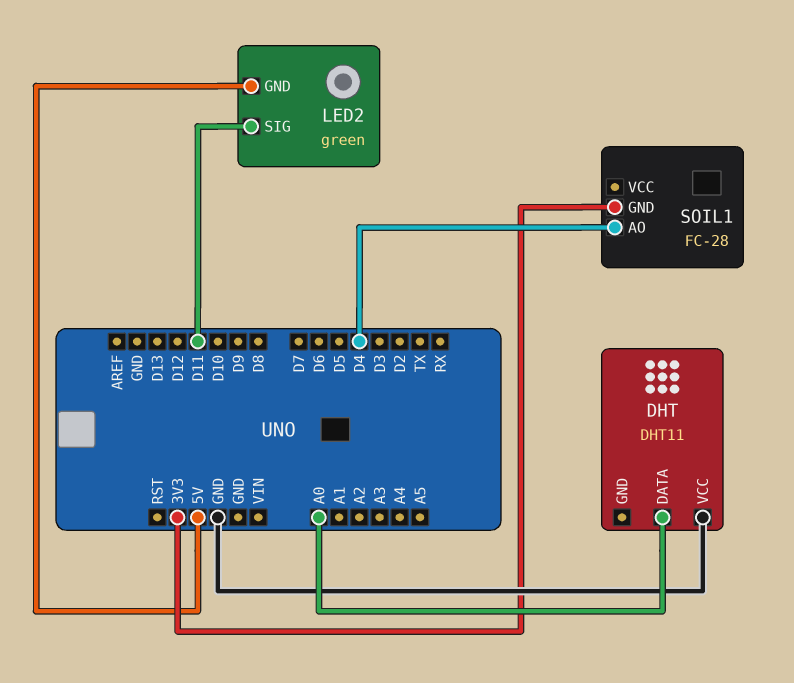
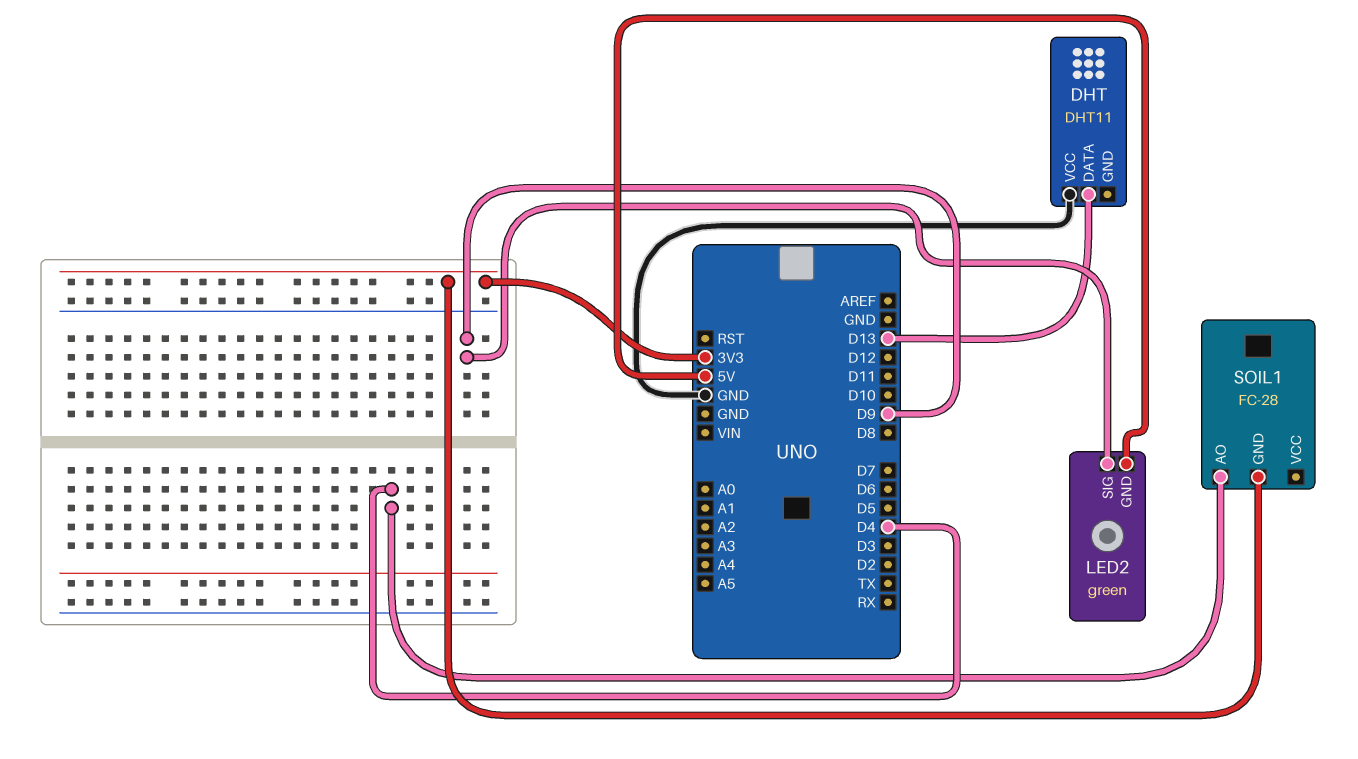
DHT pin DATA: A0 -> D13
LED2 pin SIG: D11 -> D9

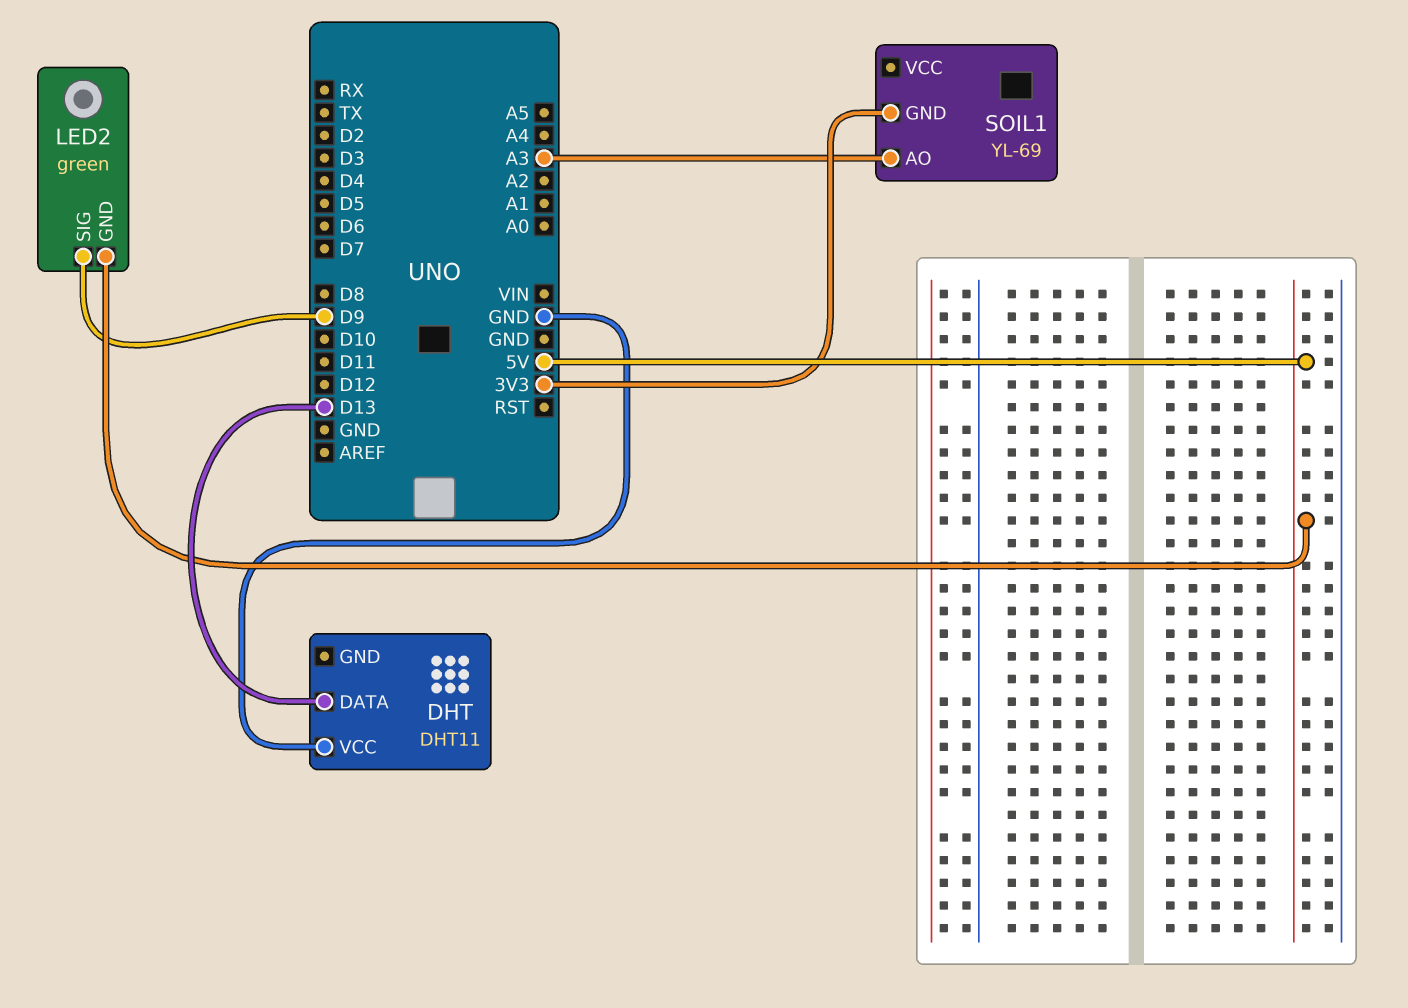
SOIL1: FC-28 -> YL-69
SOIL1 pin AO: D4 -> A3

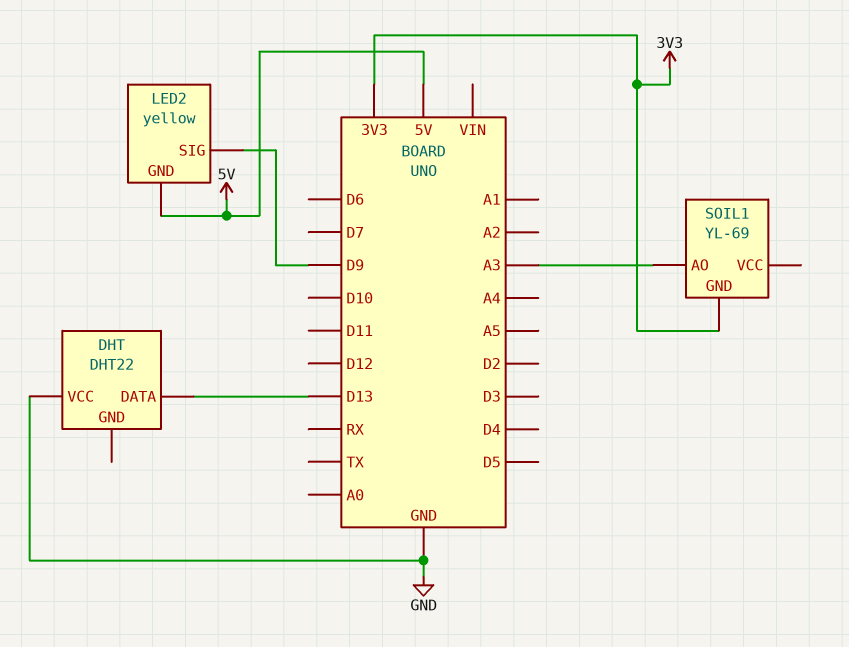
DHT: DHT11 -> DHT22
LED2: green -> yellow

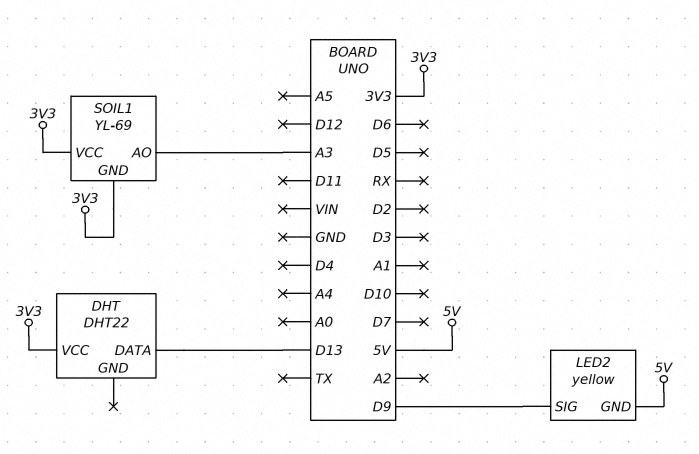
DHT pin VCC: GND -> 3V3
SOIL1 pin VCC: none -> 3V3

